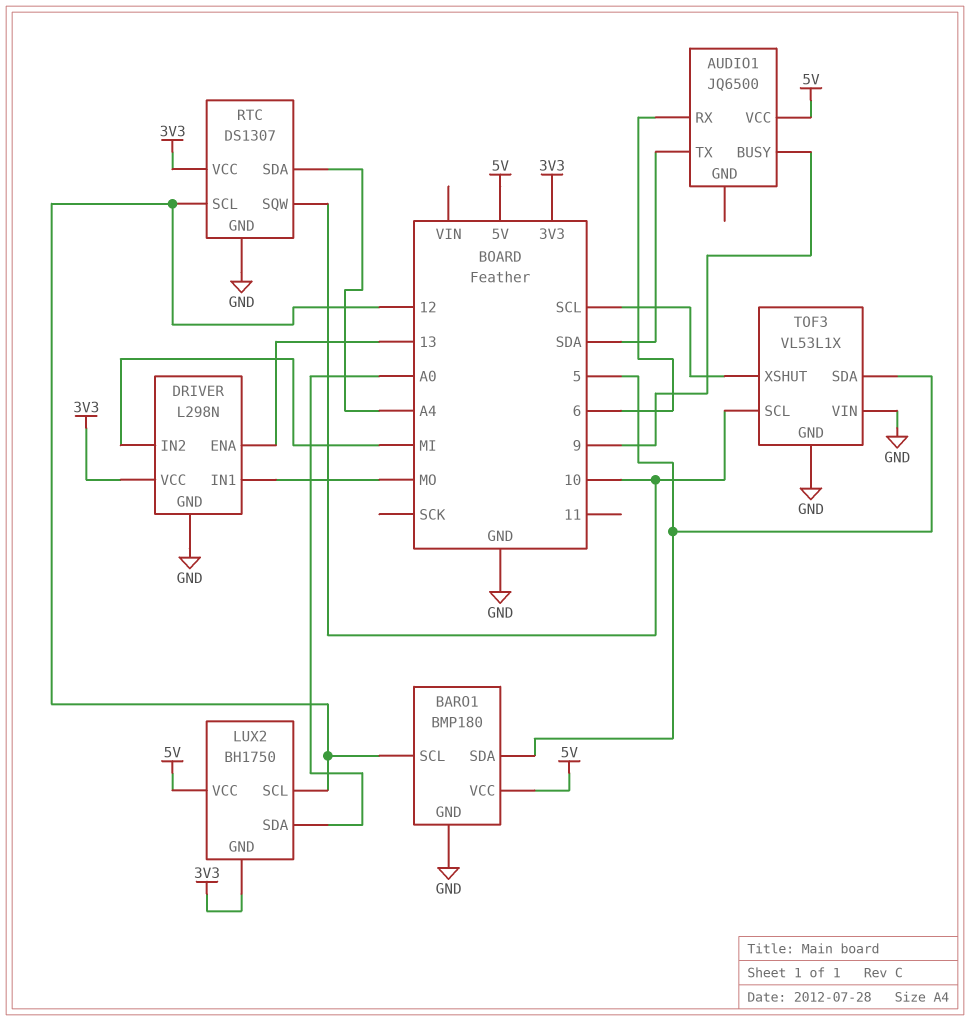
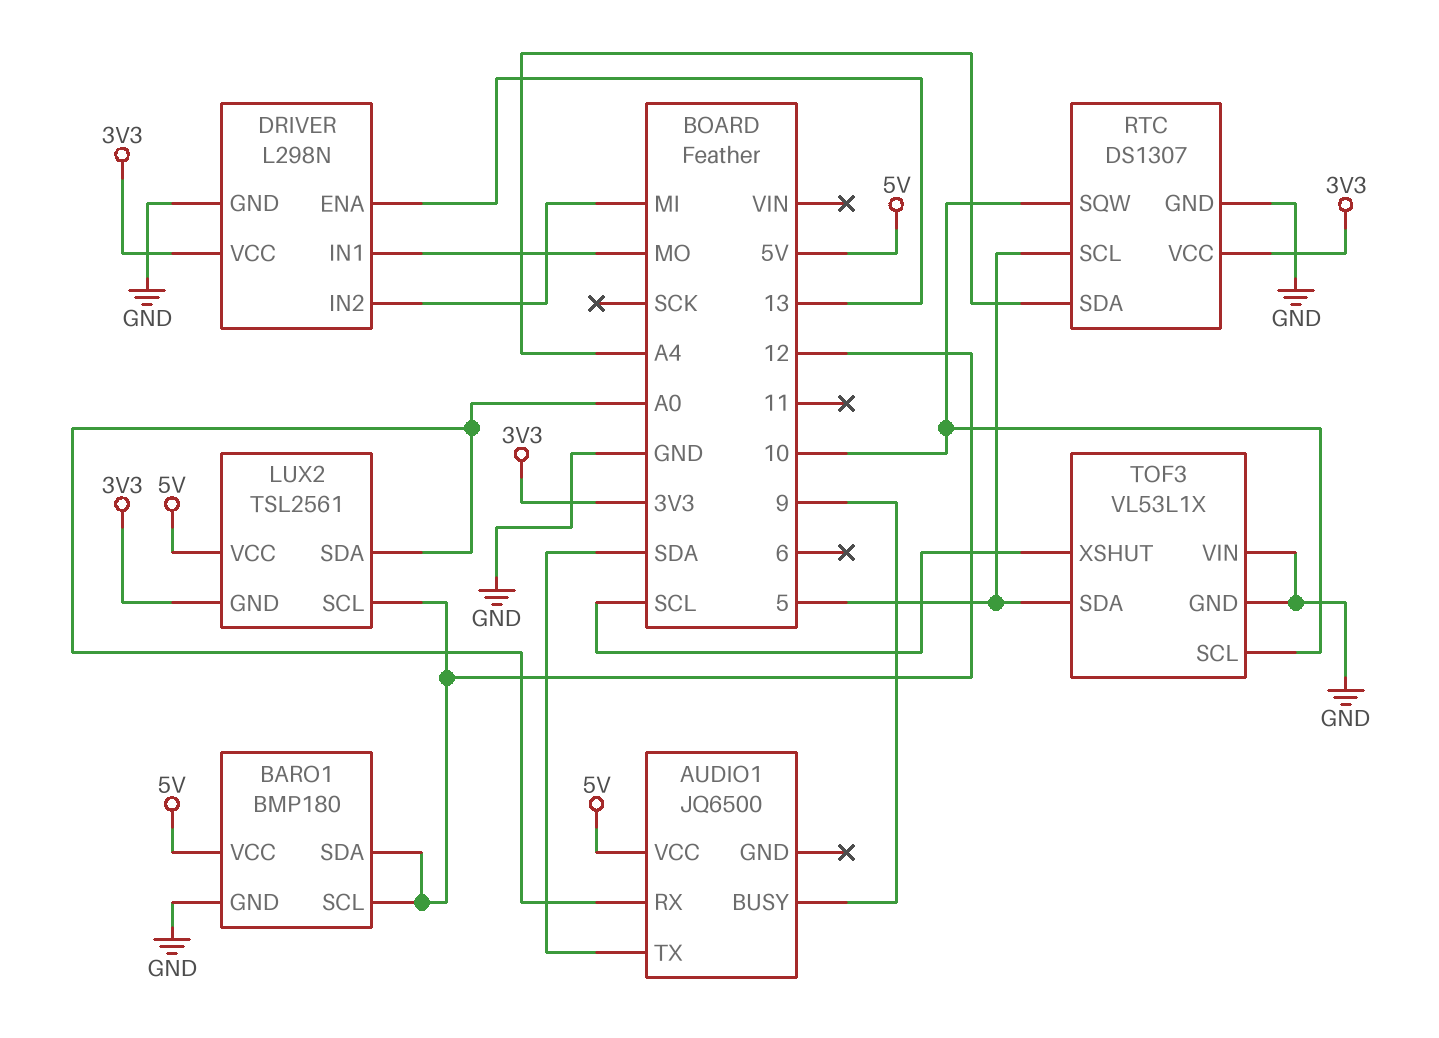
AUDIO1 pin RX: 6 -> A0
BARO1 pin SDA: 5 -> 12
LUX2: BH1750 -> TSL2561
RTC pin SCL: 12 -> 5

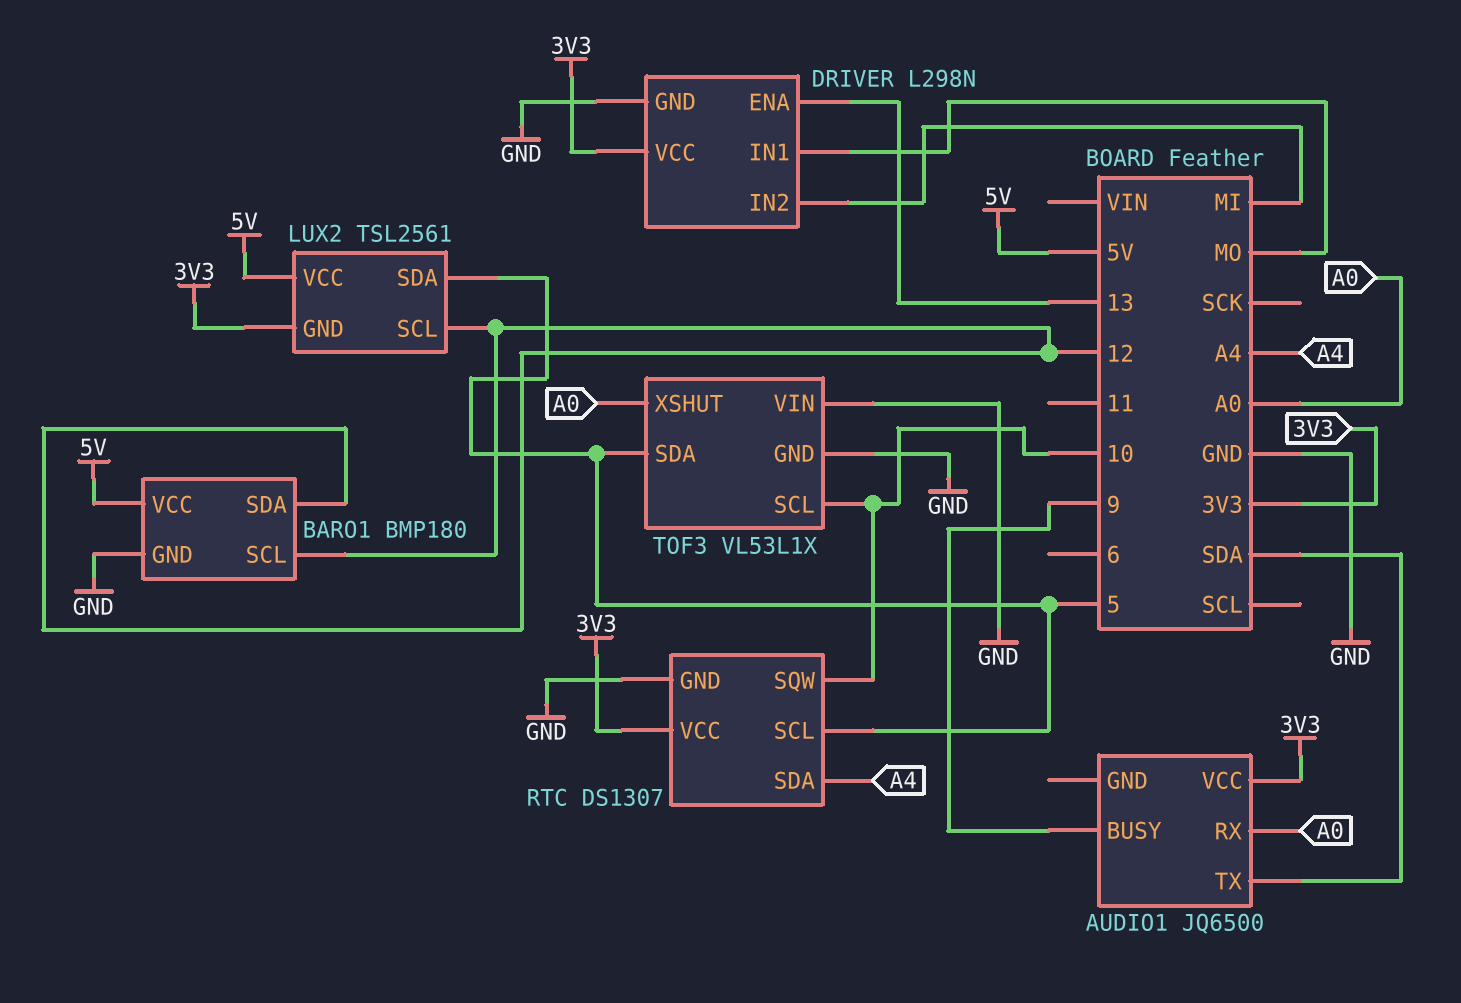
AUDIO1 pin VCC: 5V -> 3V3
LUX2 pin SDA: A0 -> 5
TOF3 pin XSHUT: SCL -> A0

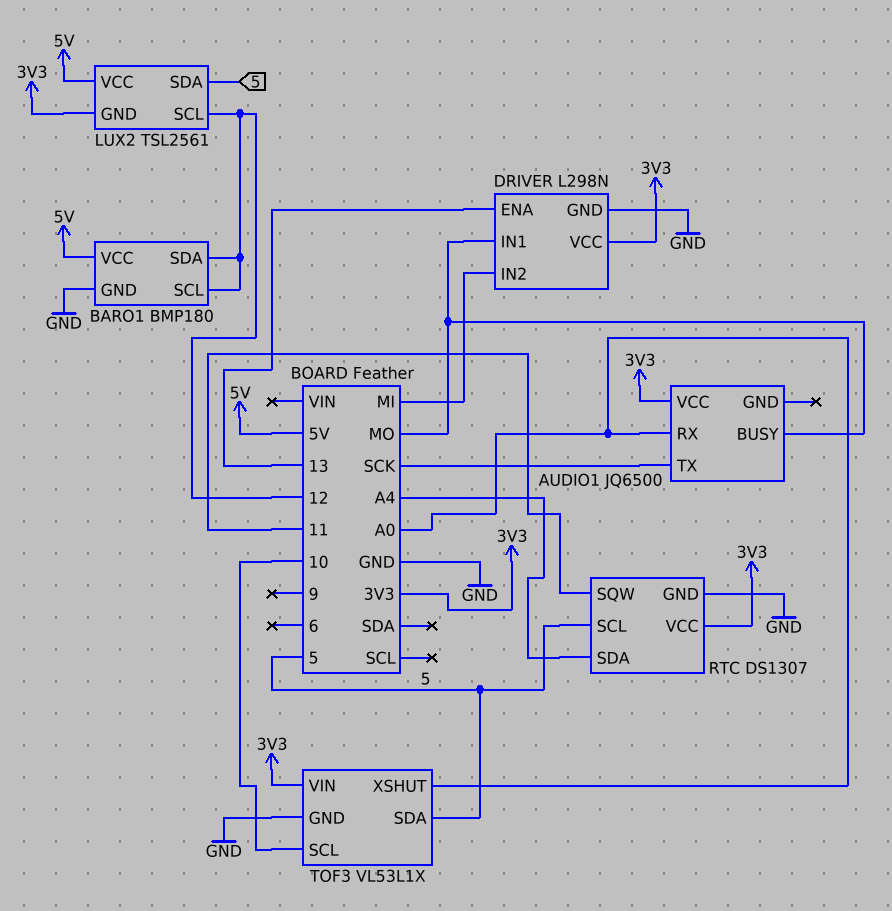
AUDIO1 pin BUSY: 9 -> MO
AUDIO1 pin TX: SDA -> SCK
RTC pin SQW: 10 -> 11
TOF3 pin VIN: GND -> 3V3

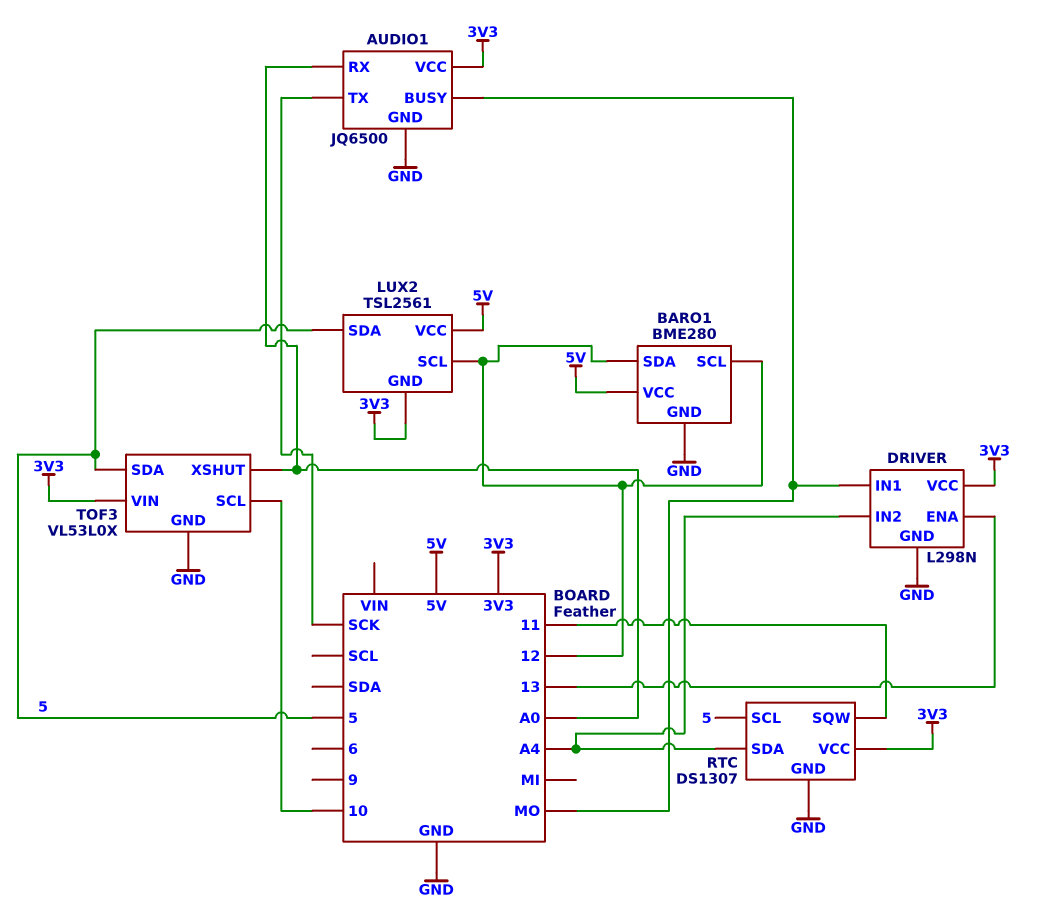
AUDIO1 pin GND: none -> GND
BARO1: BMP180 -> BME280
DRIVER pin IN2: MI -> A4
TOF3: VL53L1X -> VL53L0X

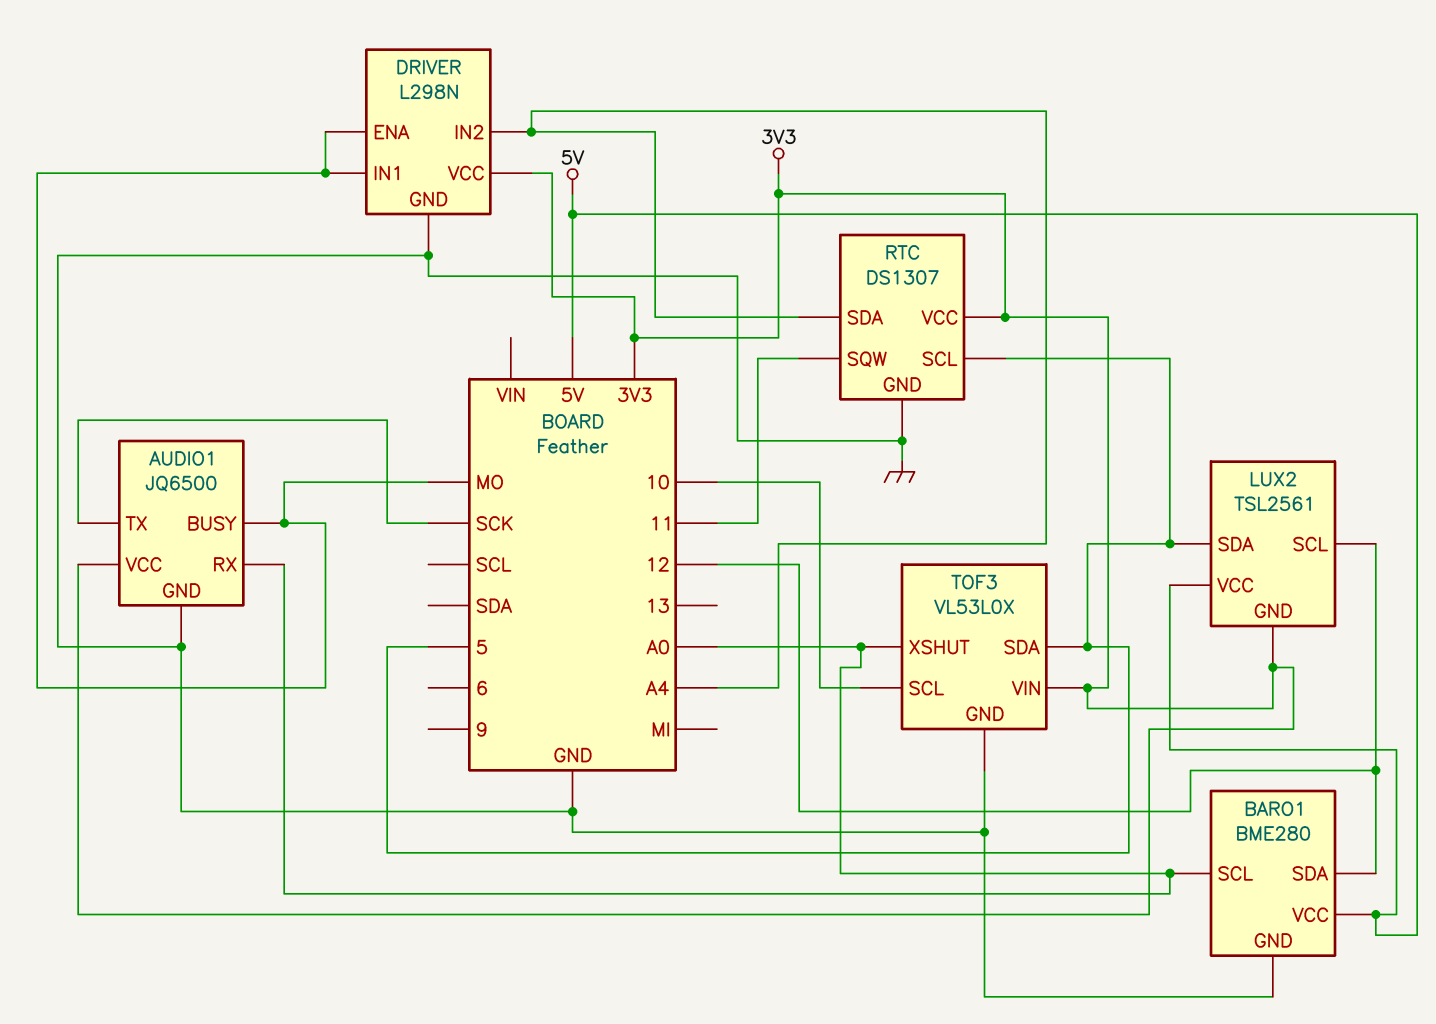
BARO1 pin SCL: 12 -> A0
DRIVER pin ENA: 13 -> MO

